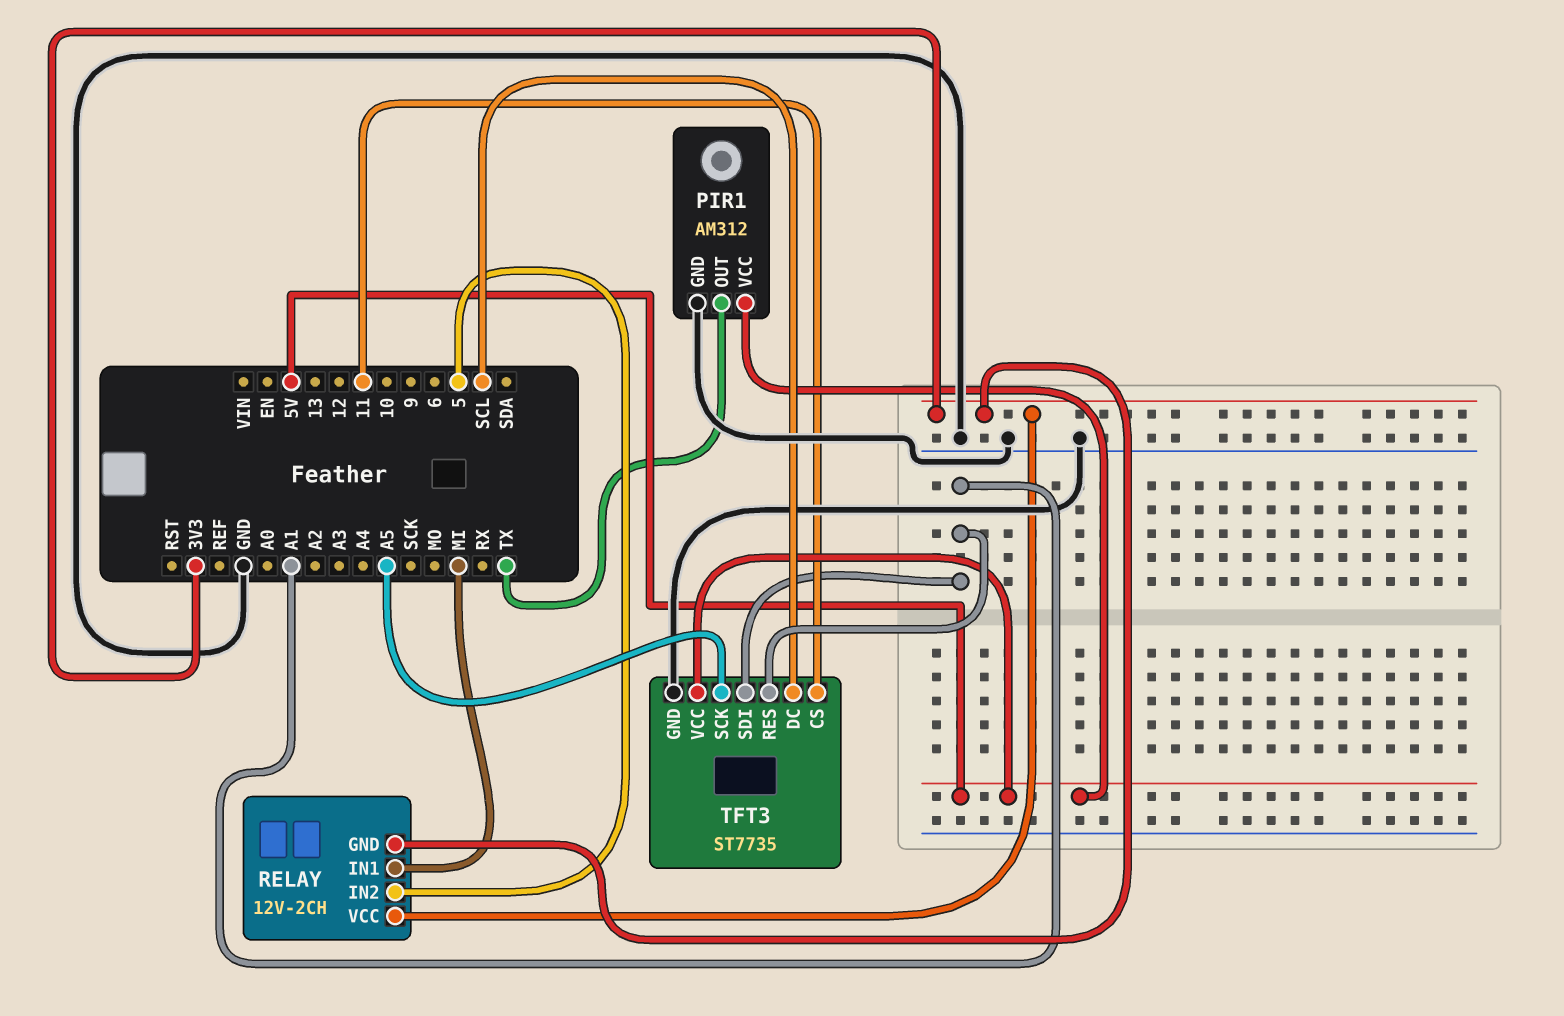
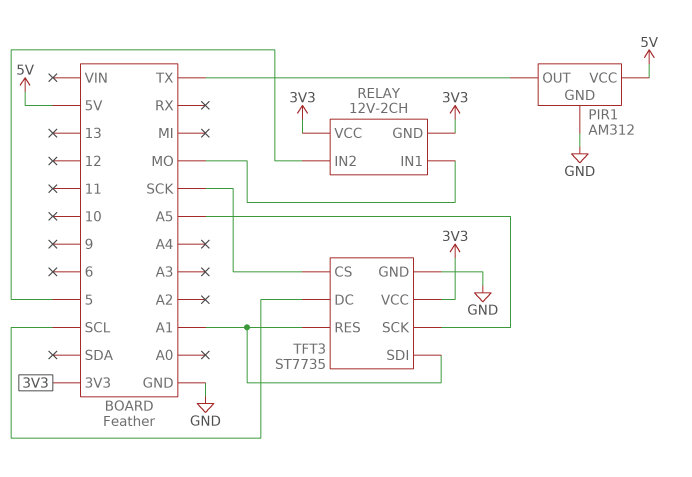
RELAY pin IN1: MI -> MO
TFT3 pin CS: 11 -> SCK
TFT3 pin VCC: 5V -> 3V3

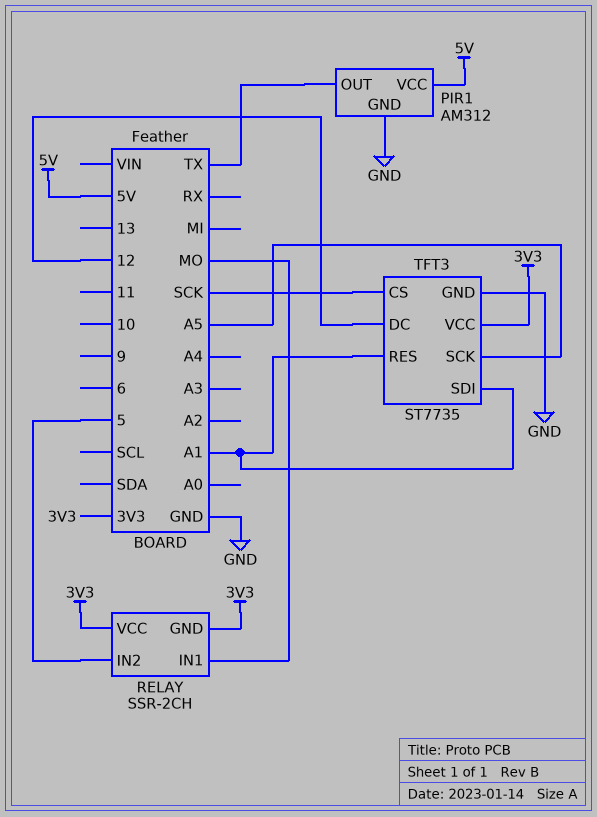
RELAY: 12V-2CH -> SSR-2CH
TFT3 pin DC: SCL -> 12

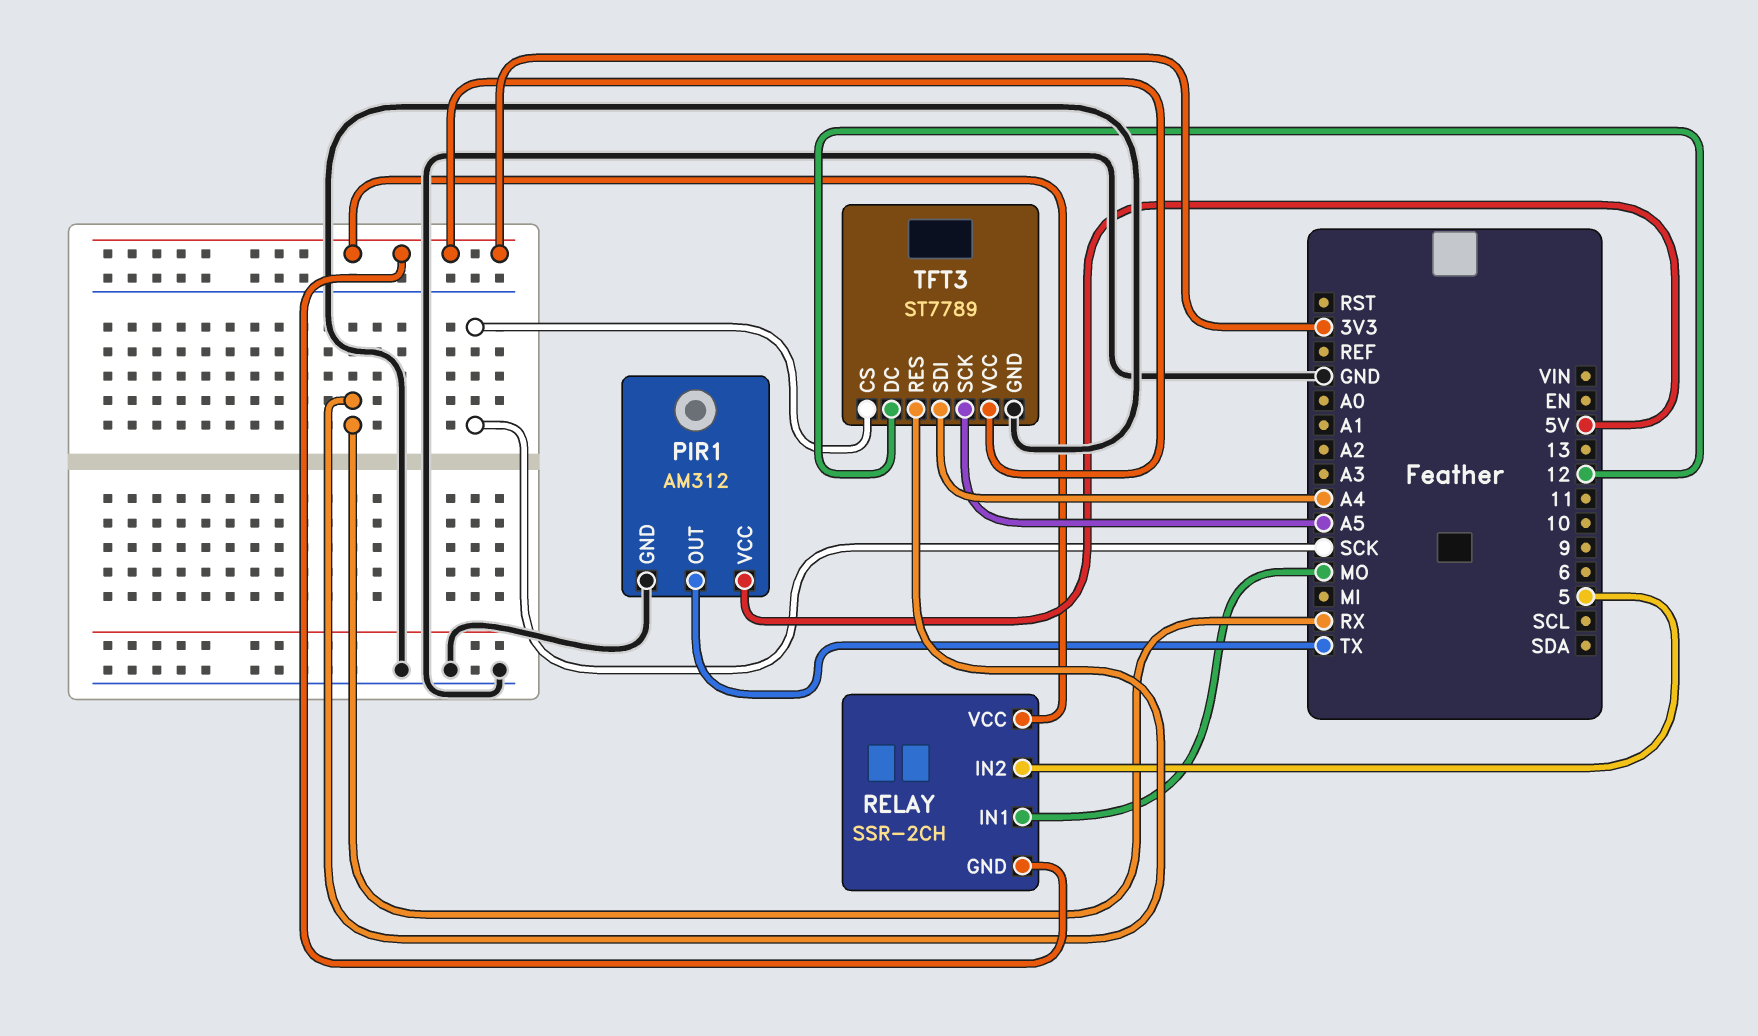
TFT3: ST7735 -> ST7789
TFT3 pin RES: A1 -> RX
TFT3 pin SDI: A1 -> A4

